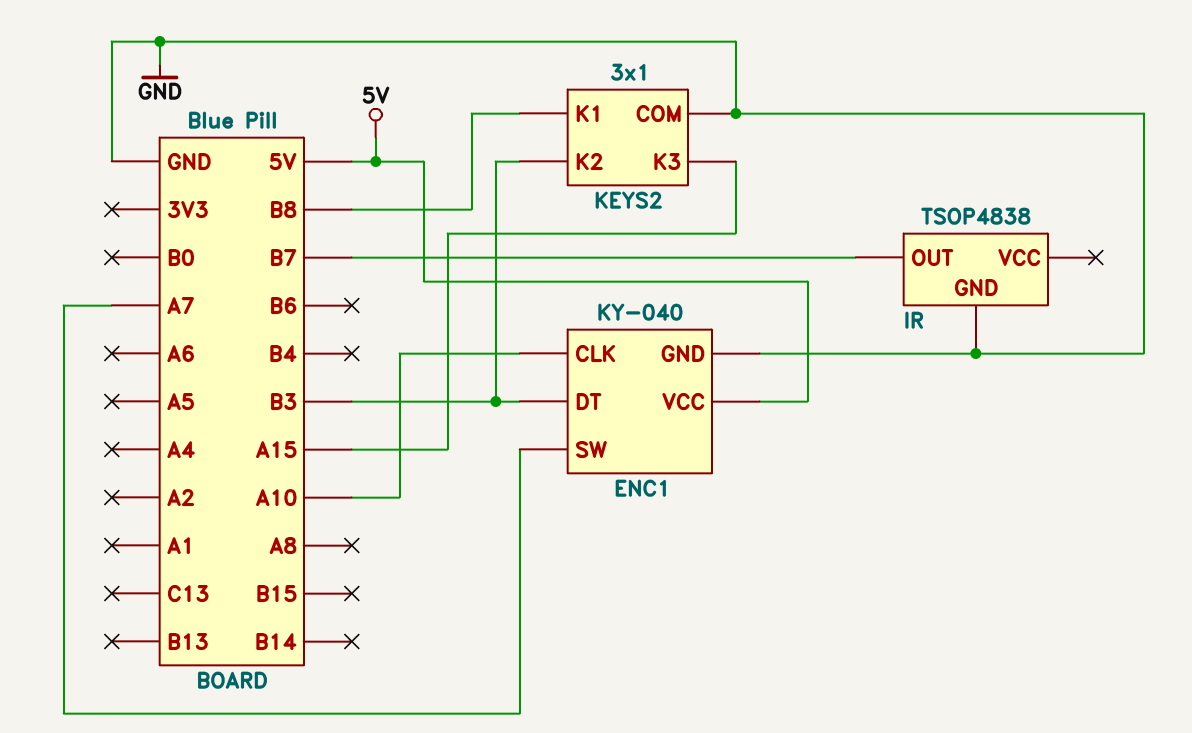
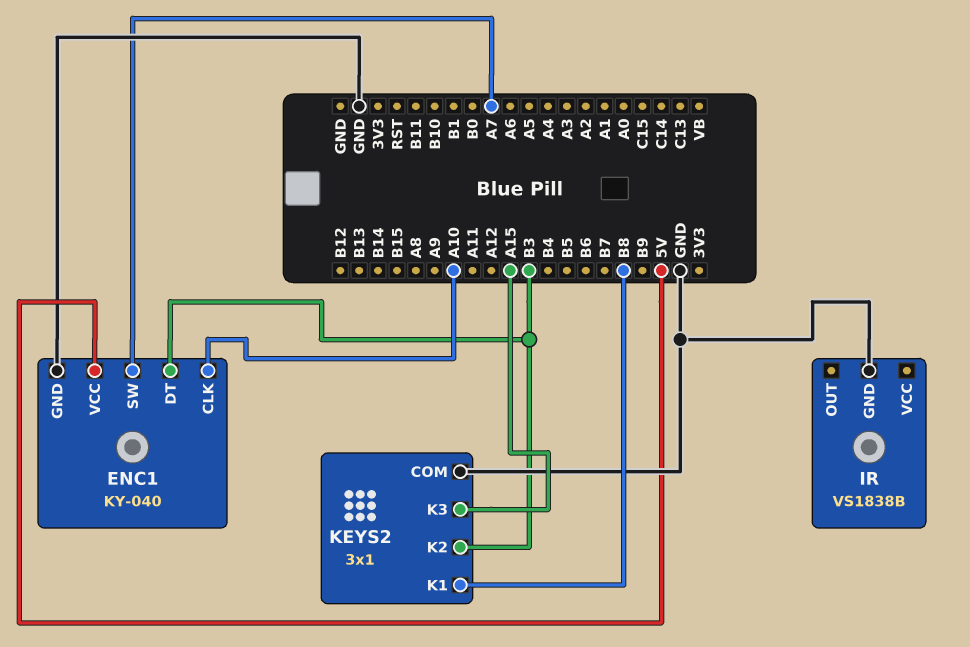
IR: TSOP4838 -> VS1838B
IR pin OUT: B7 -> none

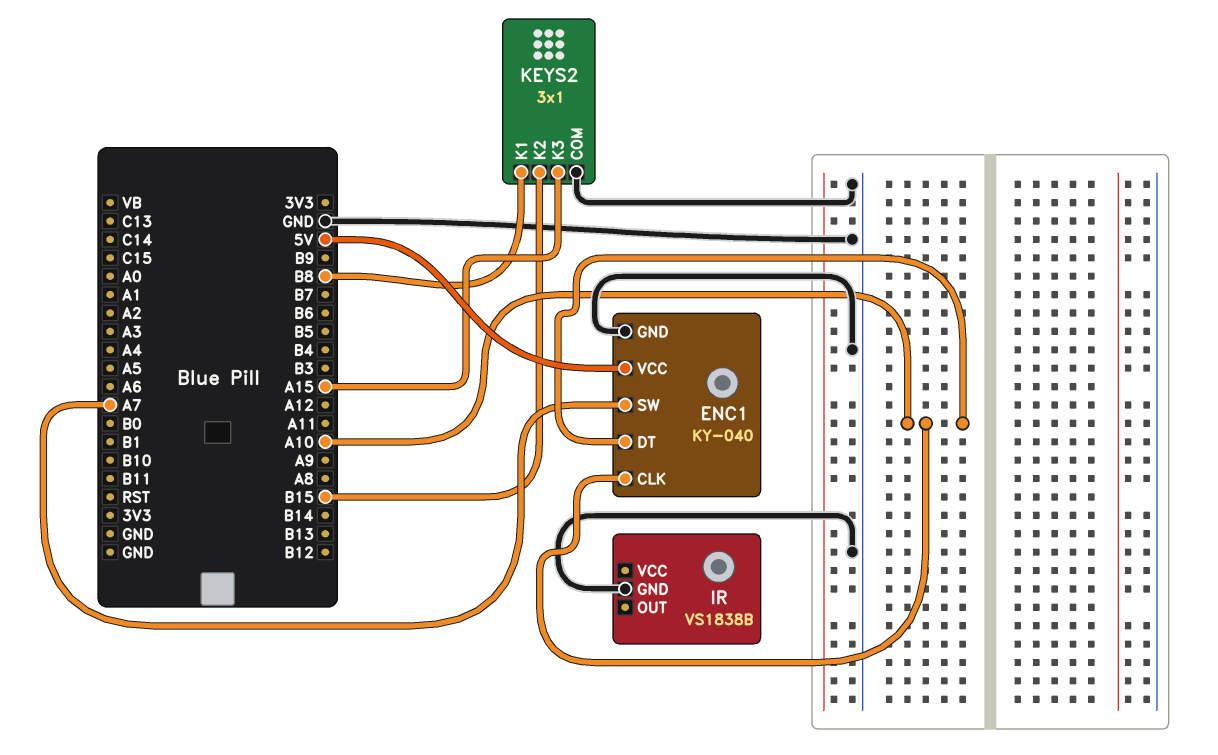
ENC1 pin DT: B3 -> A10
KEYS2 pin K2: B3 -> B15

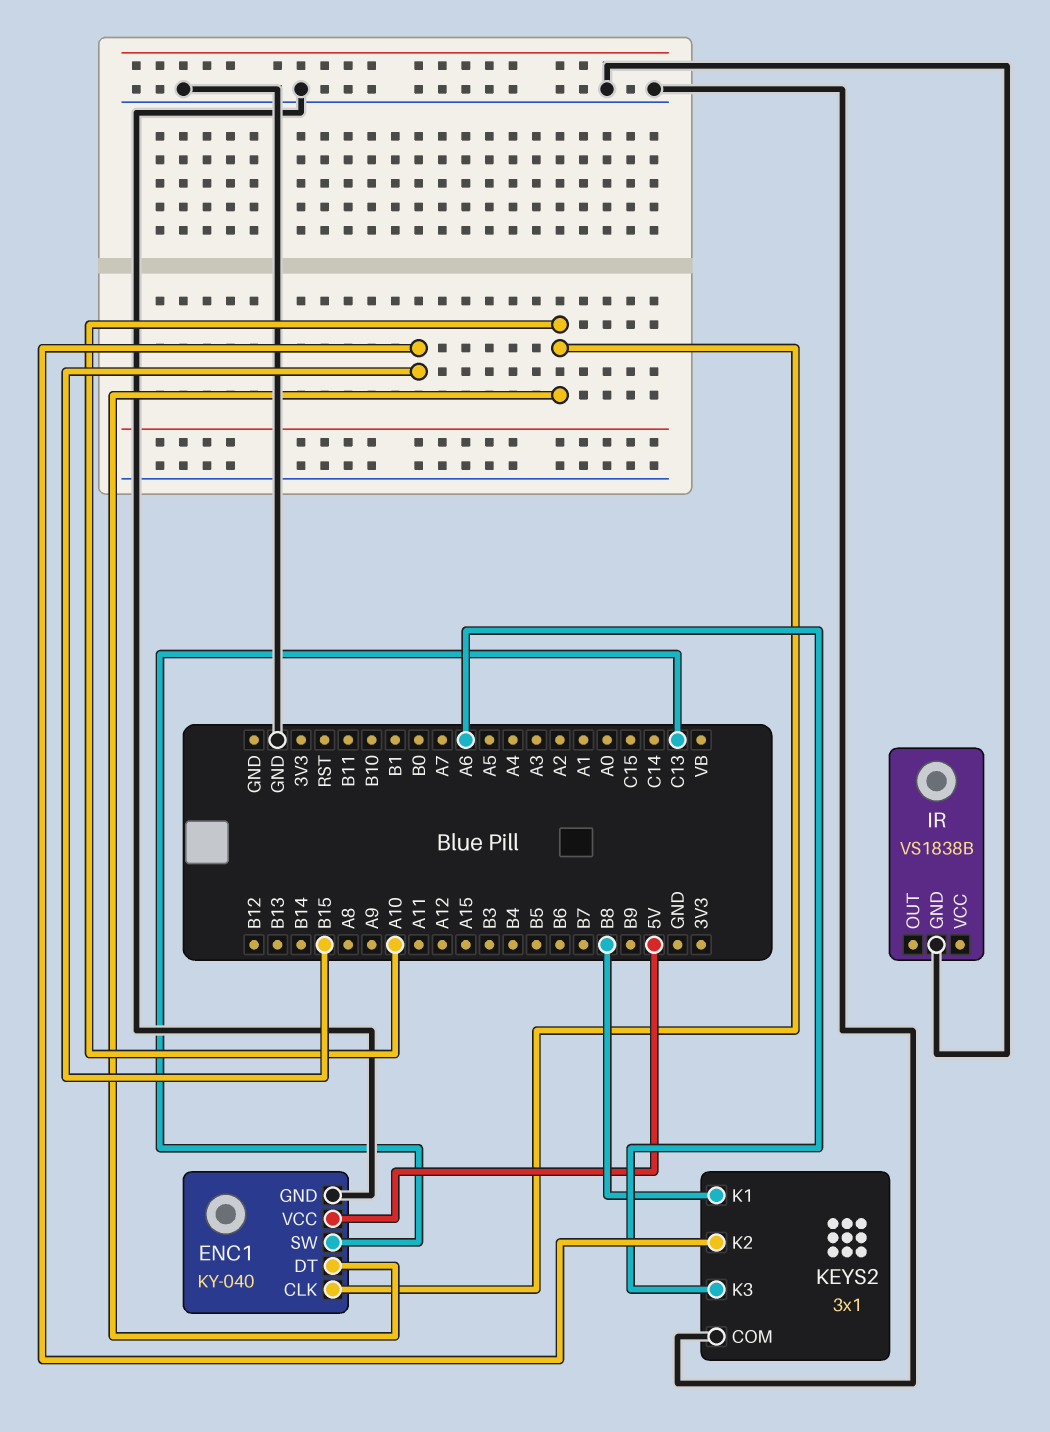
ENC1 pin SW: A7 -> C13
KEYS2 pin K3: A15 -> A6

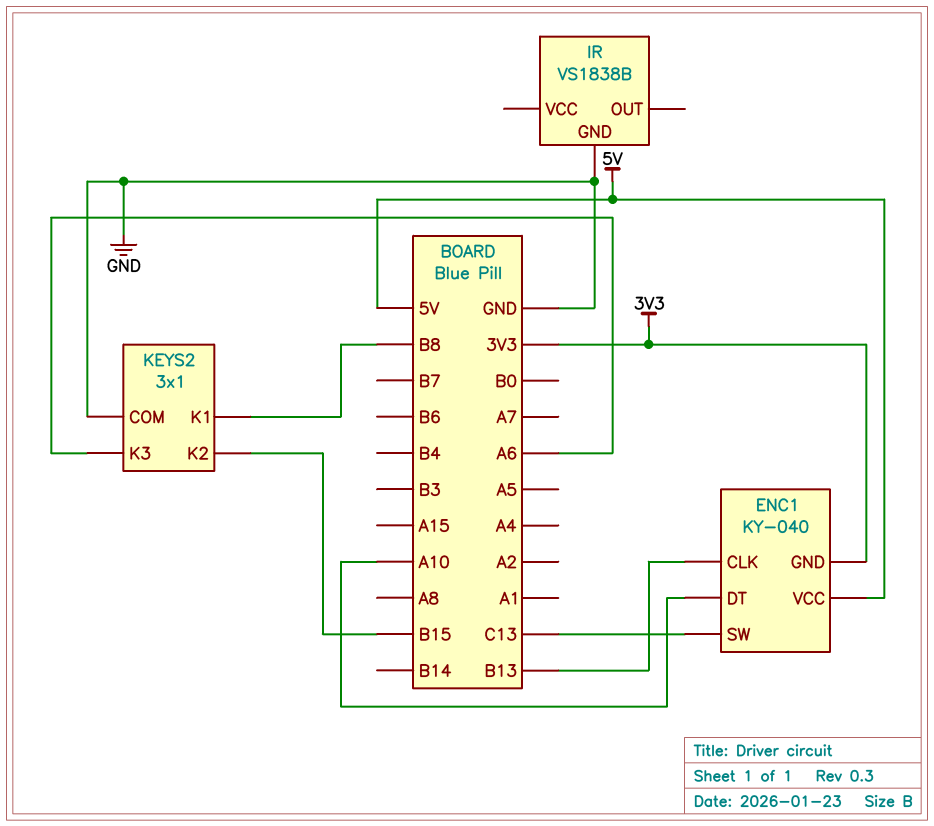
ENC1 pin CLK: A10 -> B13
ENC1 pin GND: GND -> 3V3

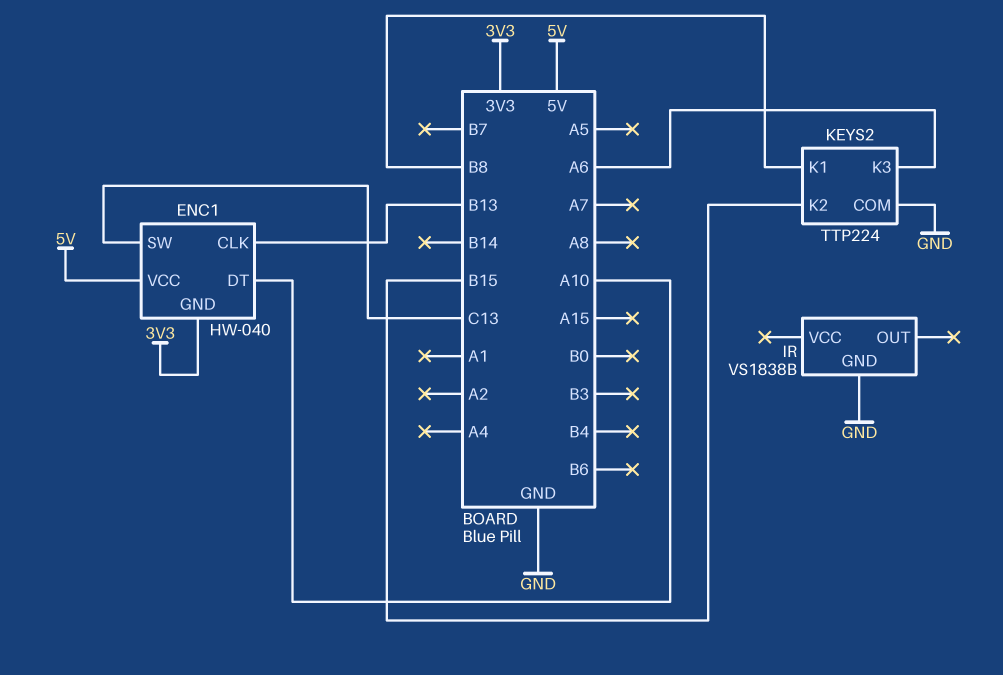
ENC1: KY-040 -> HW-040
KEYS2: 3x1 -> TTP224

